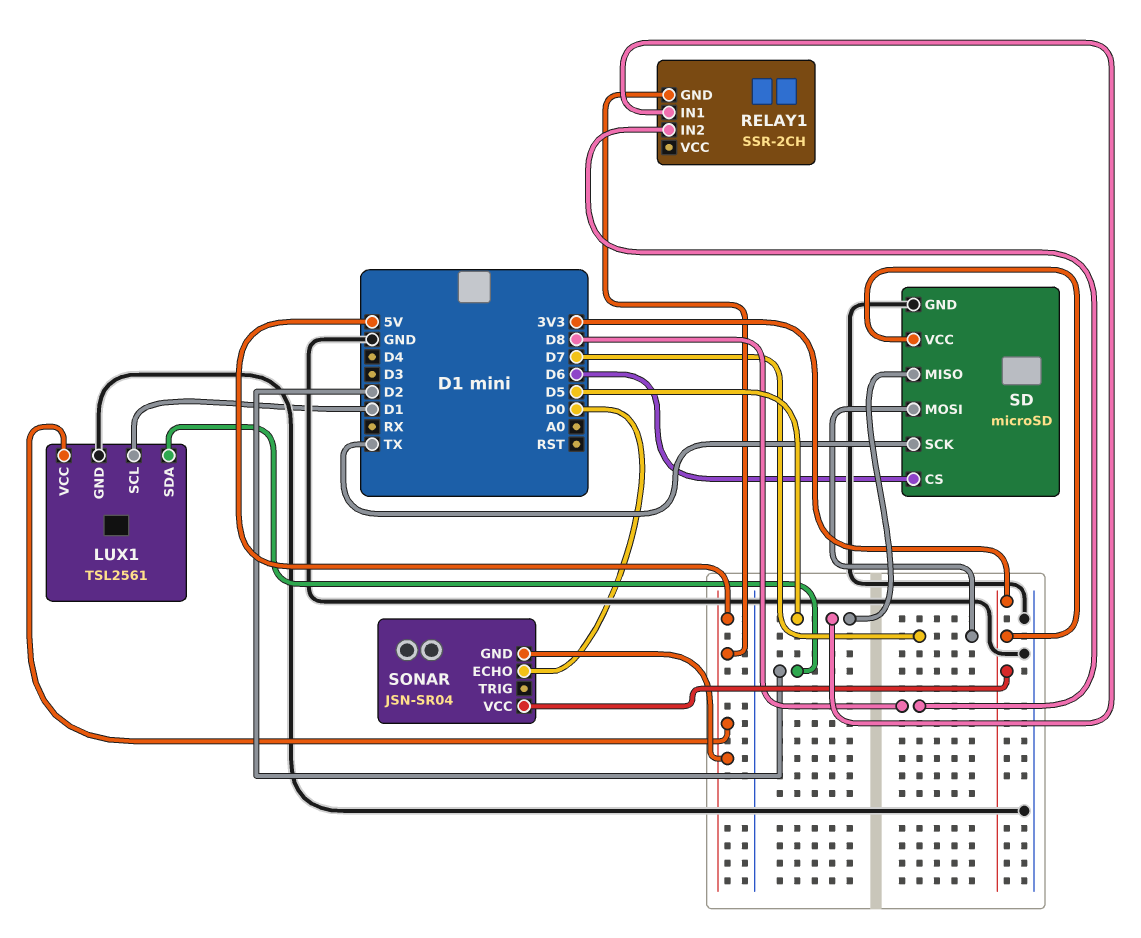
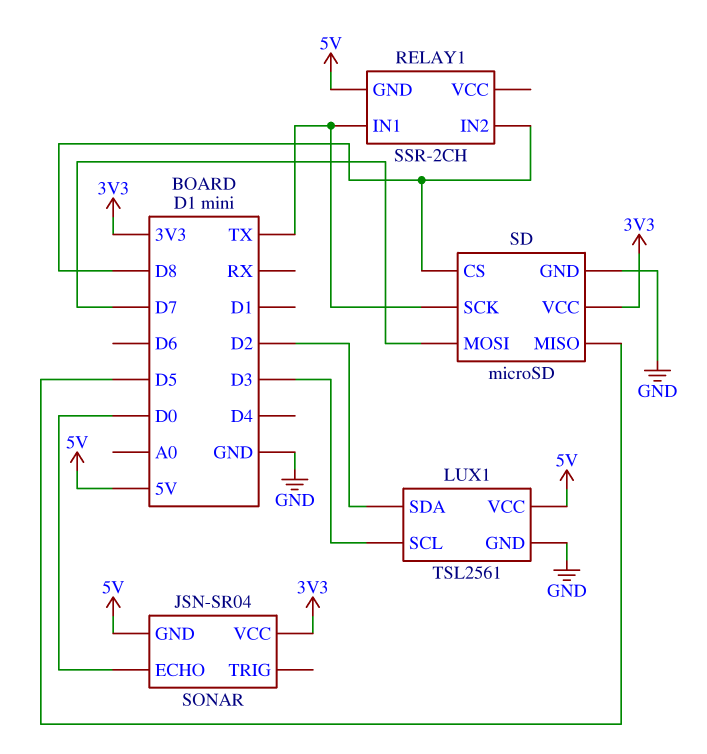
LUX1 pin SCL: D1 -> D3
RELAY1 pin IN1: D5 -> TX
SD pin CS: D6 -> D8

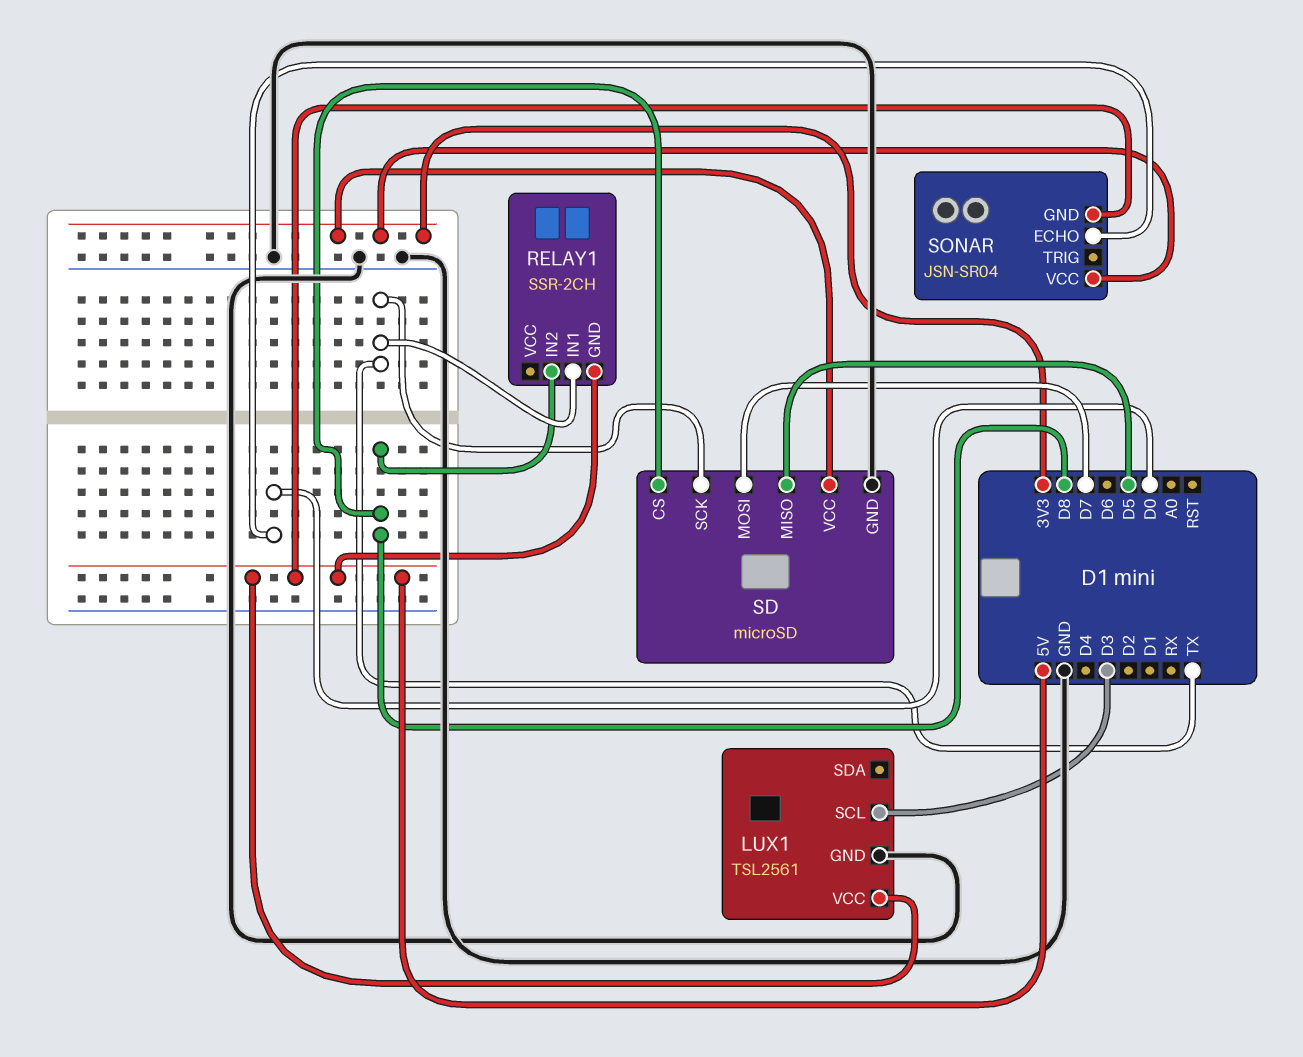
LUX1 pin SDA: D2 -> none

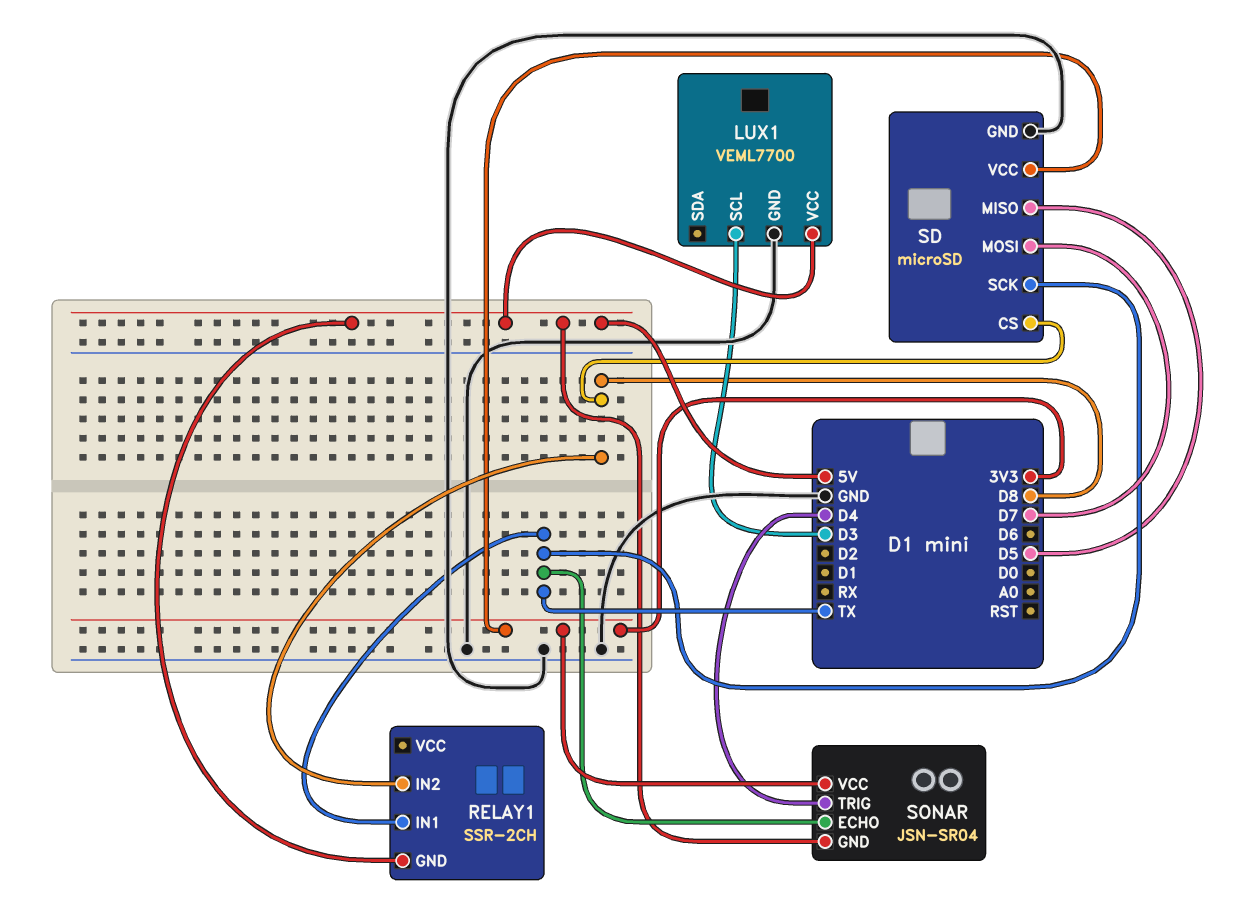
LUX1: TSL2561 -> VEML7700
SONAR pin ECHO: D0 -> TX
SONAR pin TRIG: none -> D4

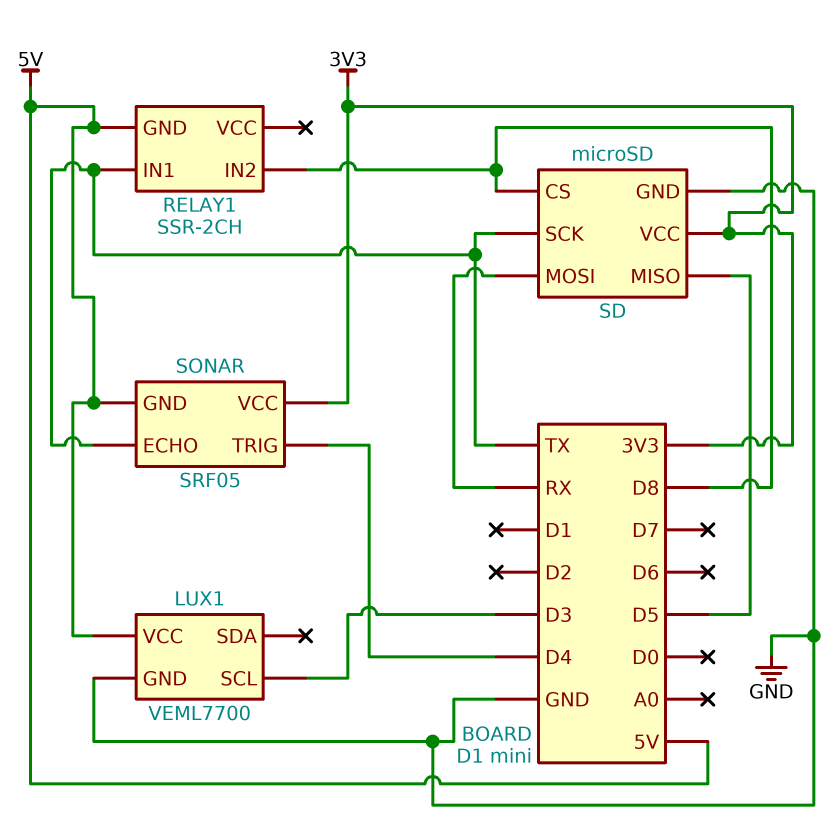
SD pin MOSI: D7 -> RX
SONAR: JSN-SR04 -> SRF05

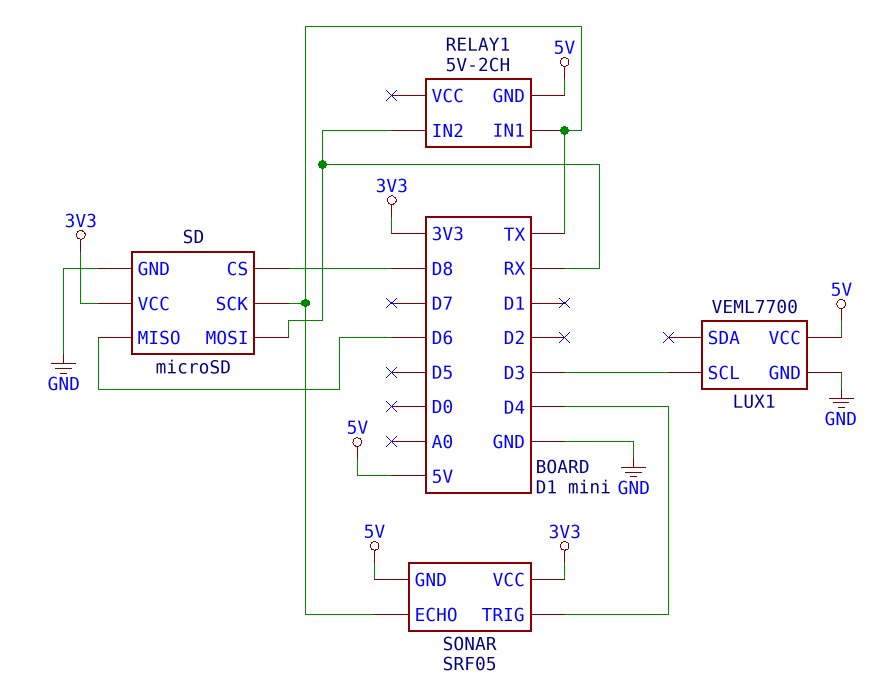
RELAY1: SSR-2CH -> 5V-2CH
RELAY1 pin IN2: D8 -> RX
SD pin MISO: D5 -> D6

